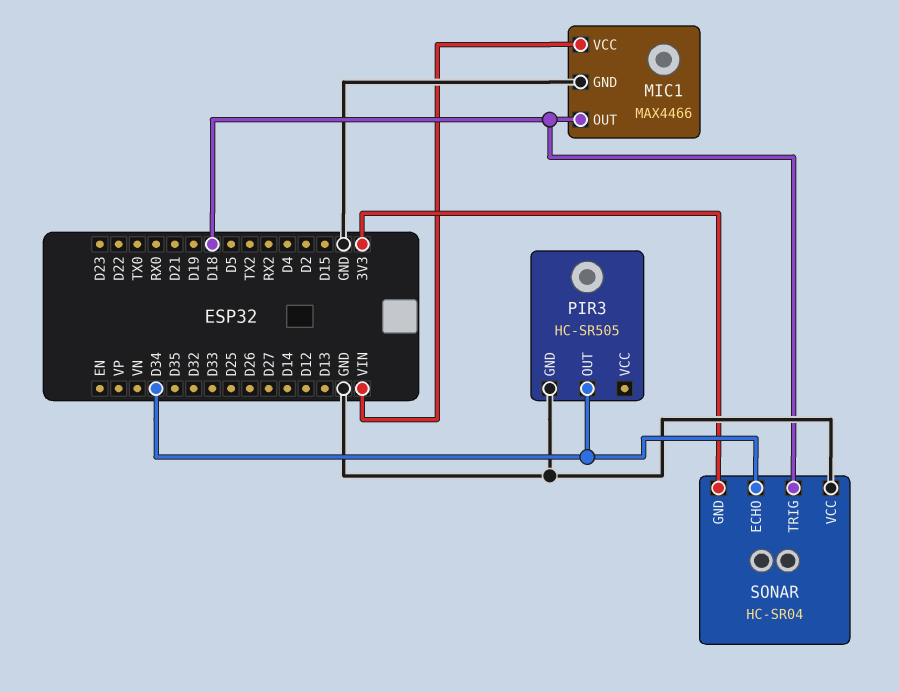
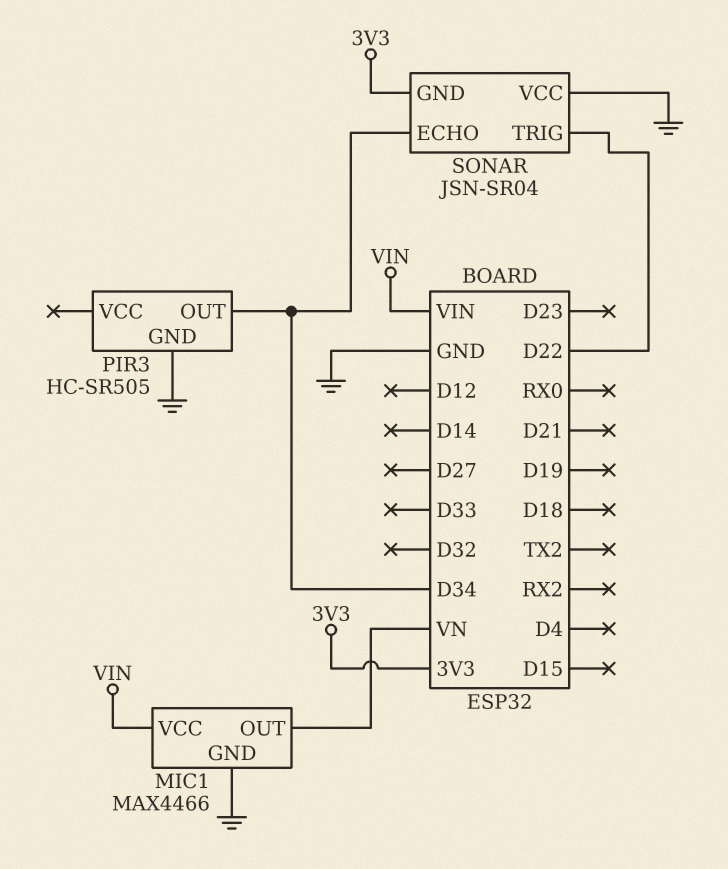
MIC1 pin OUT: D18 -> VN
SONAR: HC-SR04 -> JSN-SR04
SONAR pin TRIG: D18 -> D22

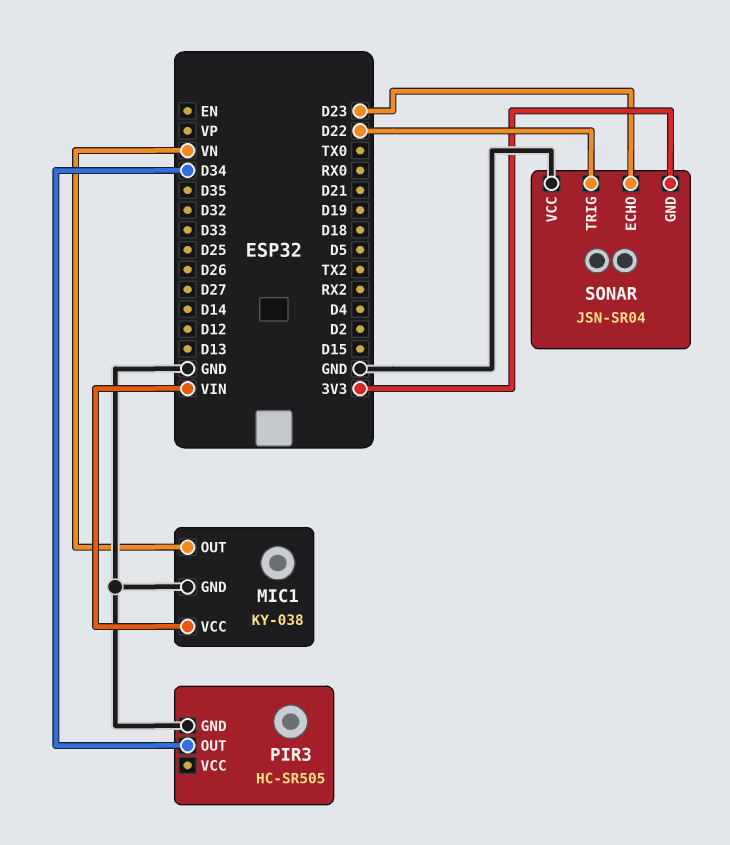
MIC1: MAX4466 -> KY-038
SONAR pin ECHO: D34 -> D23

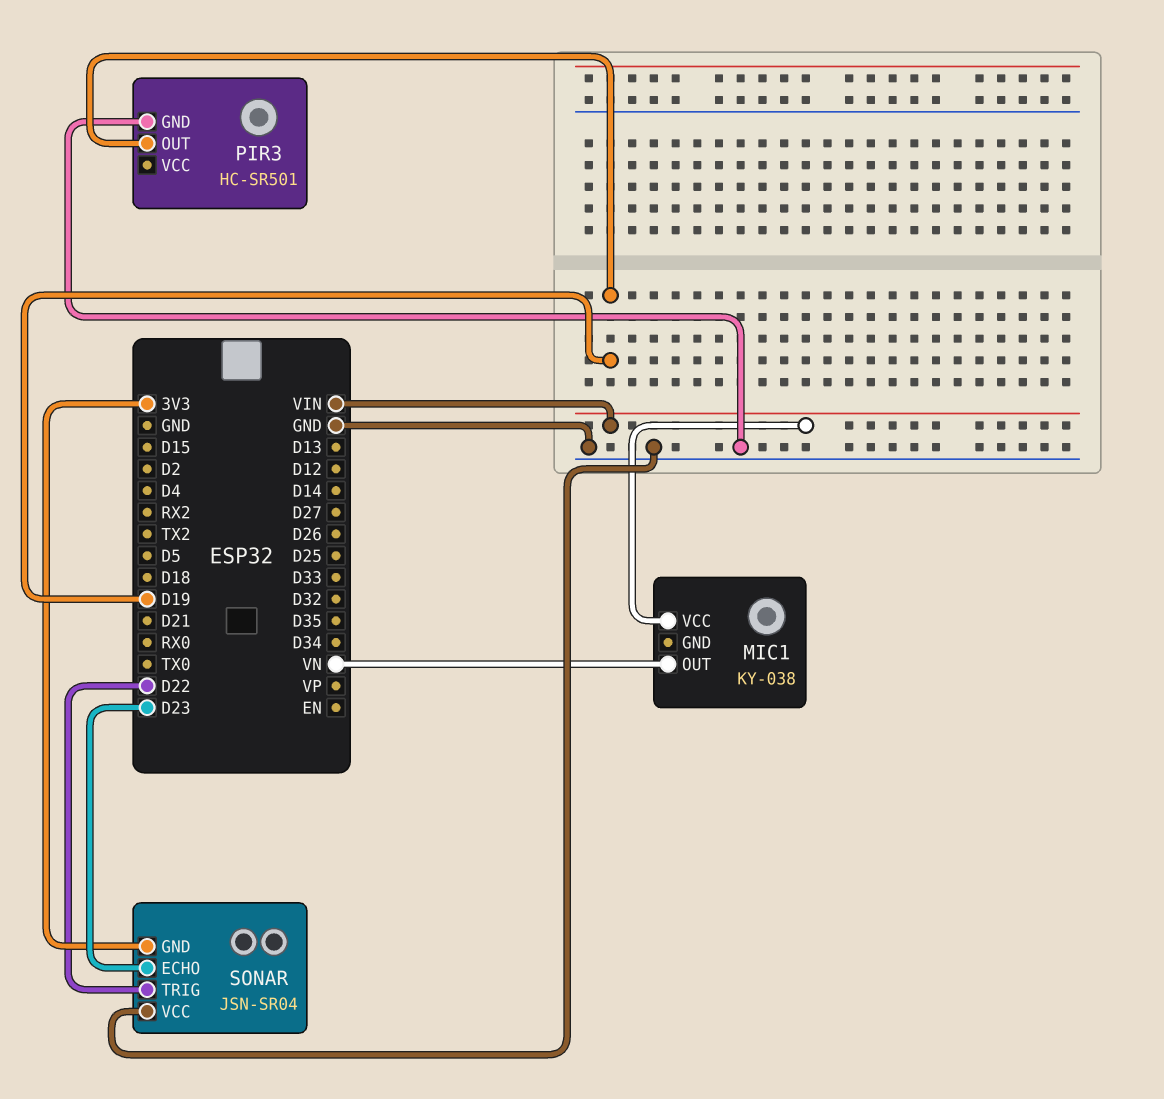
MIC1 pin GND: GND -> none
PIR3: HC-SR505 -> HC-SR501
PIR3 pin OUT: D34 -> D19

